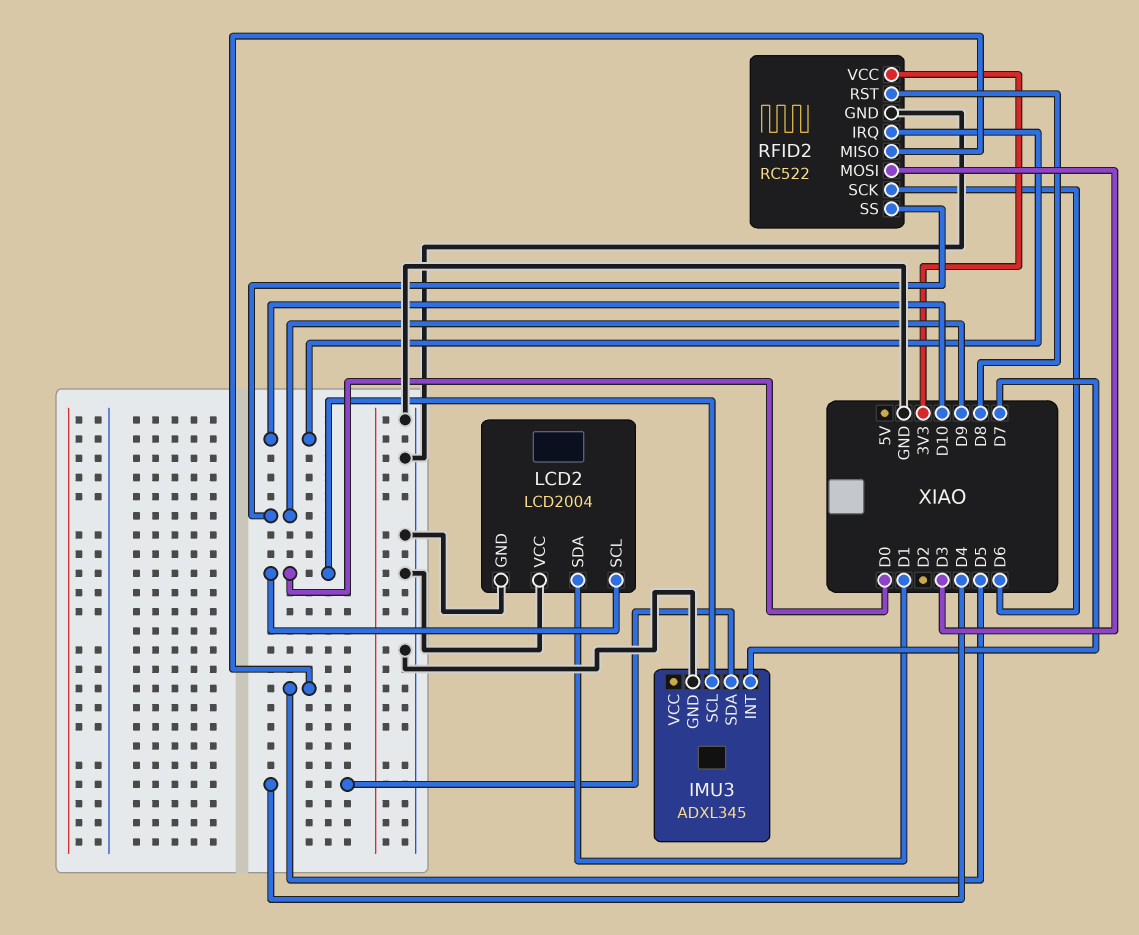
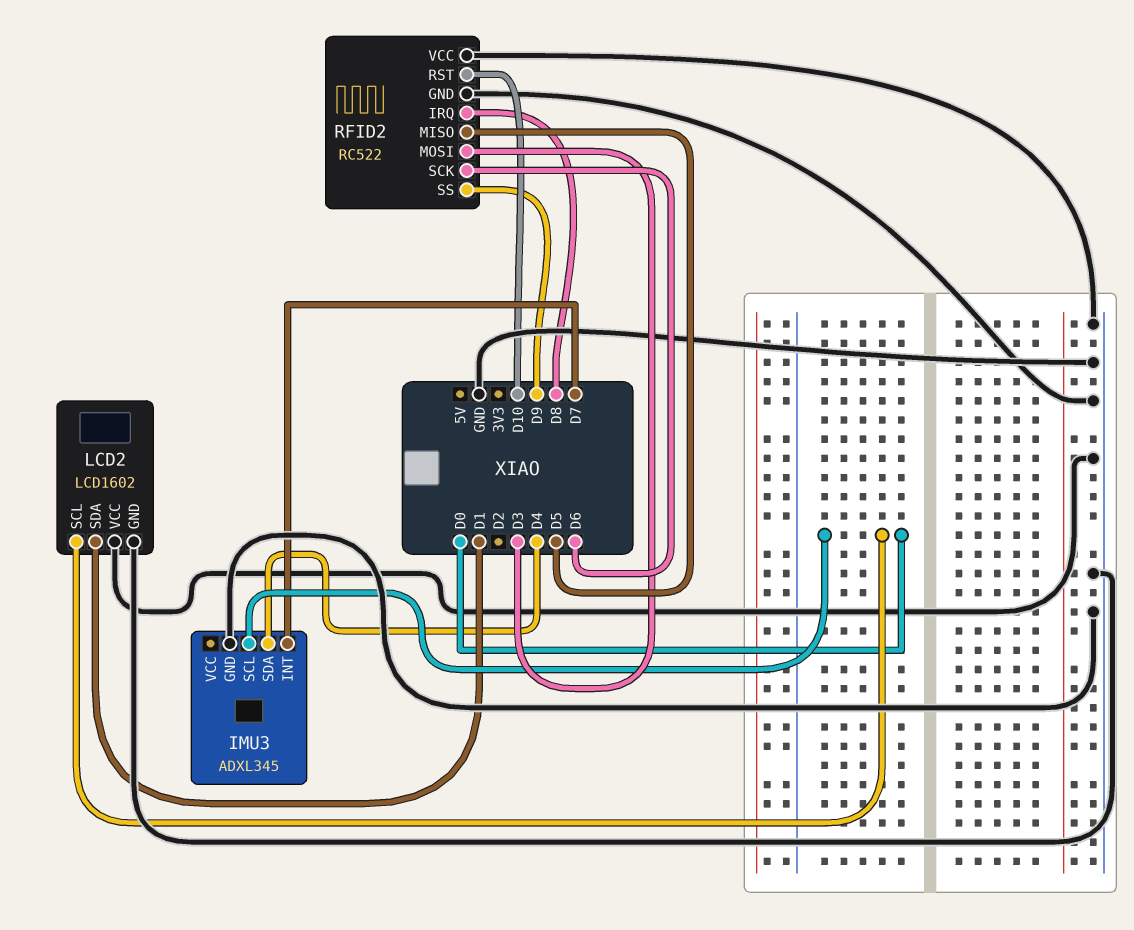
LCD2: LCD2004 -> LCD1602
RFID2 pin IRQ: D10 -> D8
RFID2 pin RST: D8 -> D10
RFID2 pin VCC: 3V3 -> GND

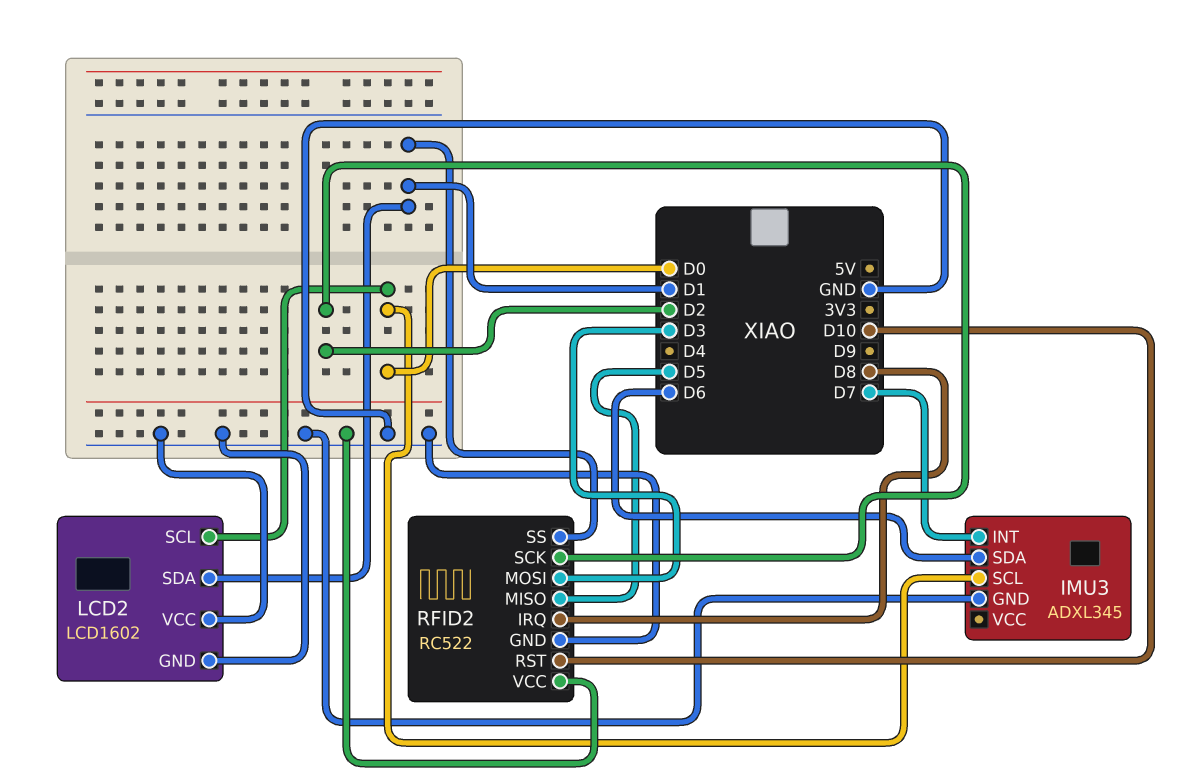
IMU3 pin SDA: D4 -> D6
RFID2 pin SCK: D6 -> D2
RFID2 pin SS: D9 -> D1

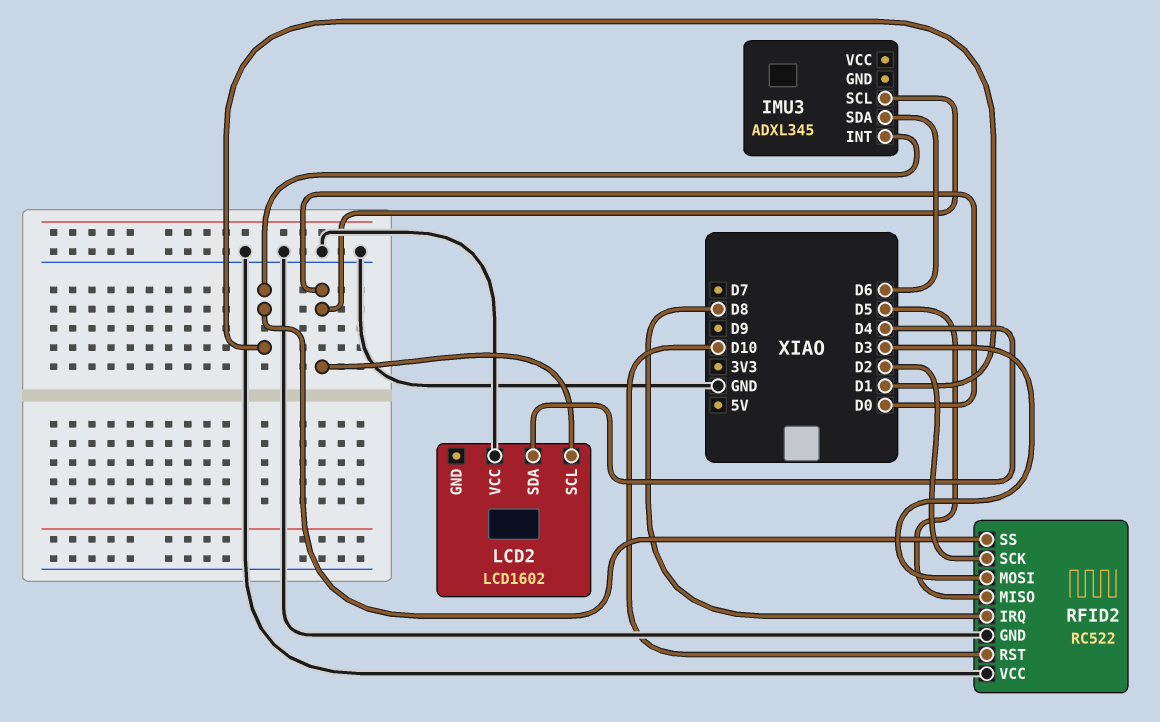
IMU3 pin GND: GND -> none
IMU3 pin INT: D7 -> D1
LCD2 pin GND: GND -> none
LCD2 pin SDA: D1 -> D4

